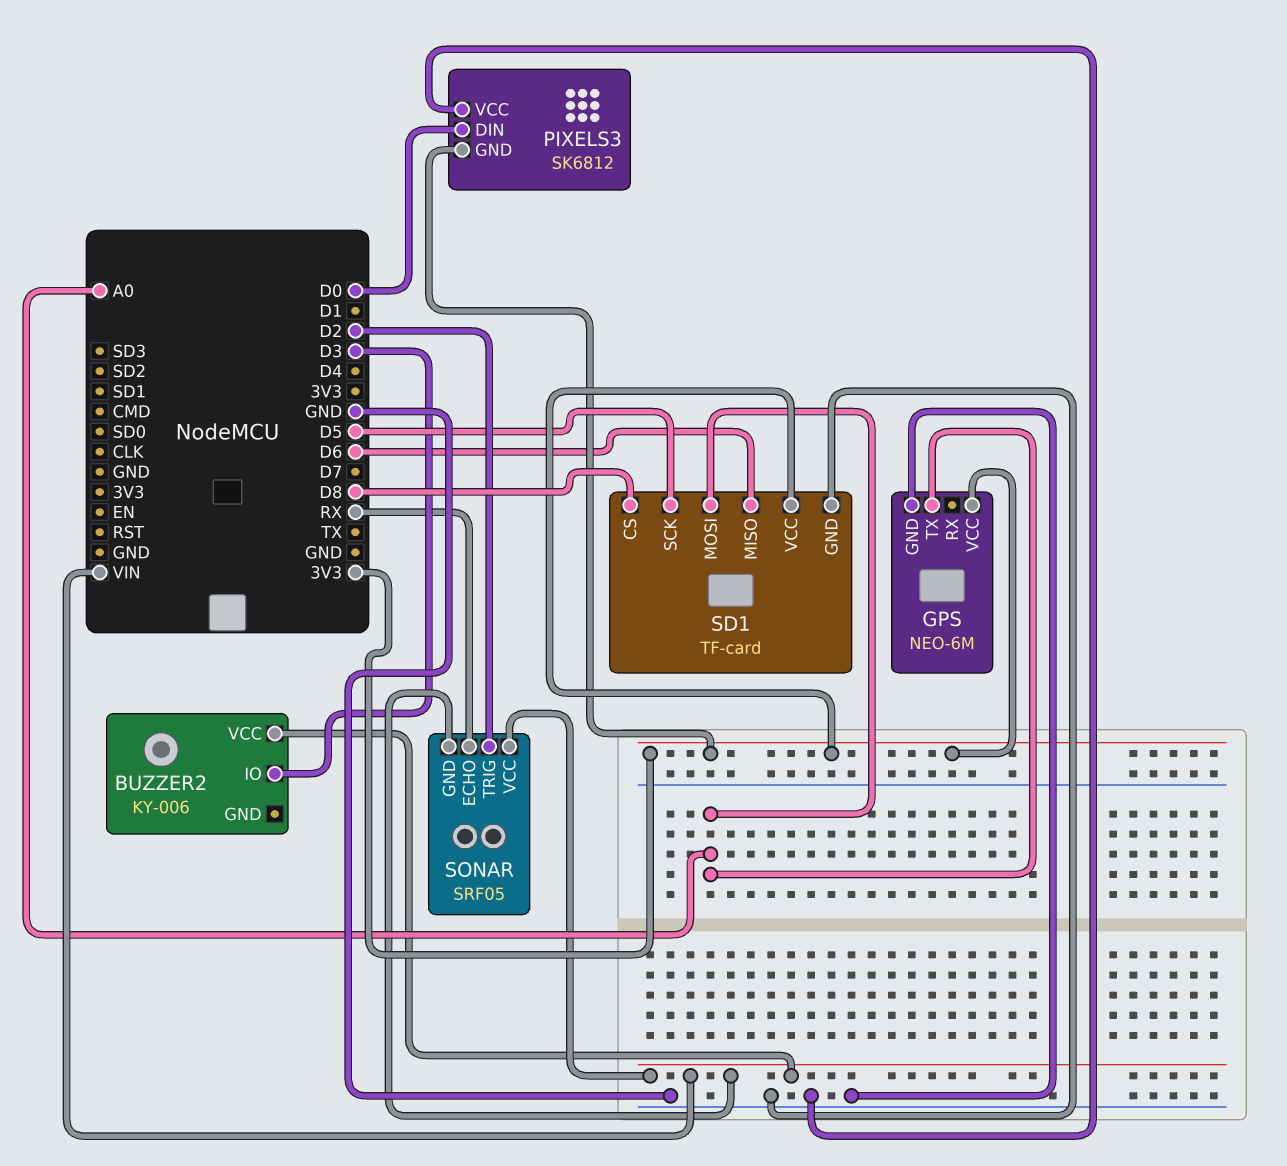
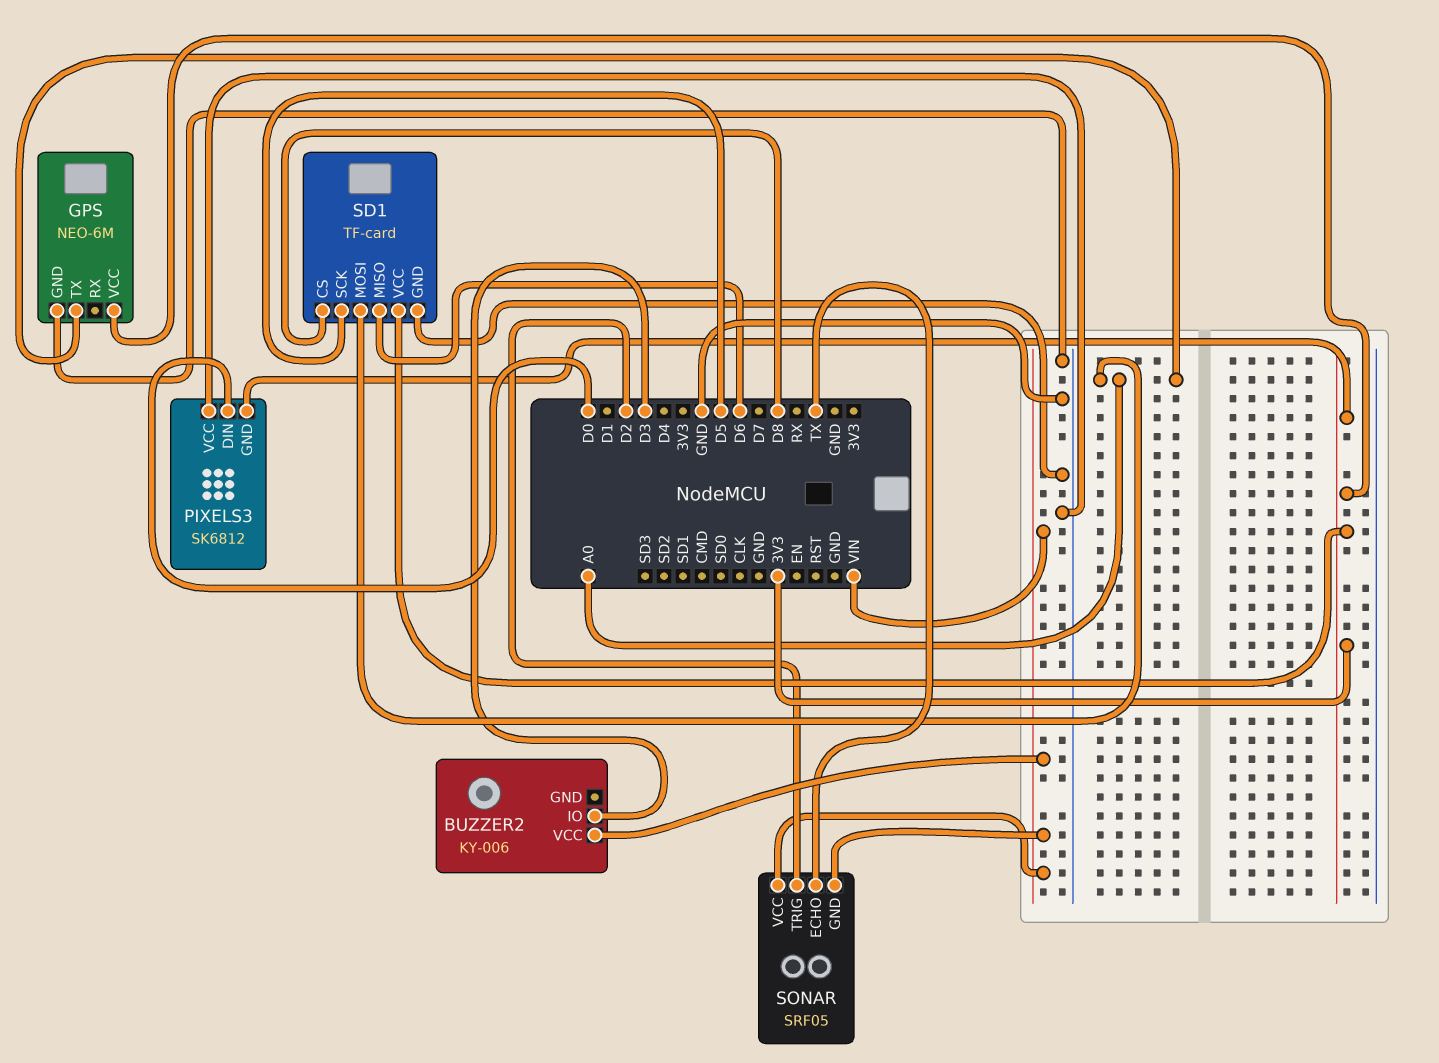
SONAR pin ECHO: RX -> TX

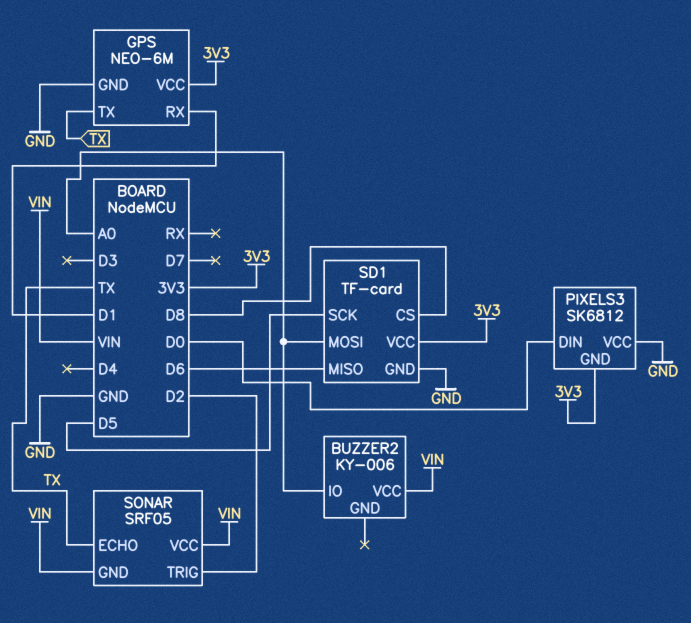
BUZZER2 pin IO: D3 -> A0
GPS pin RX: none -> D1
GPS pin TX: A0 -> TX

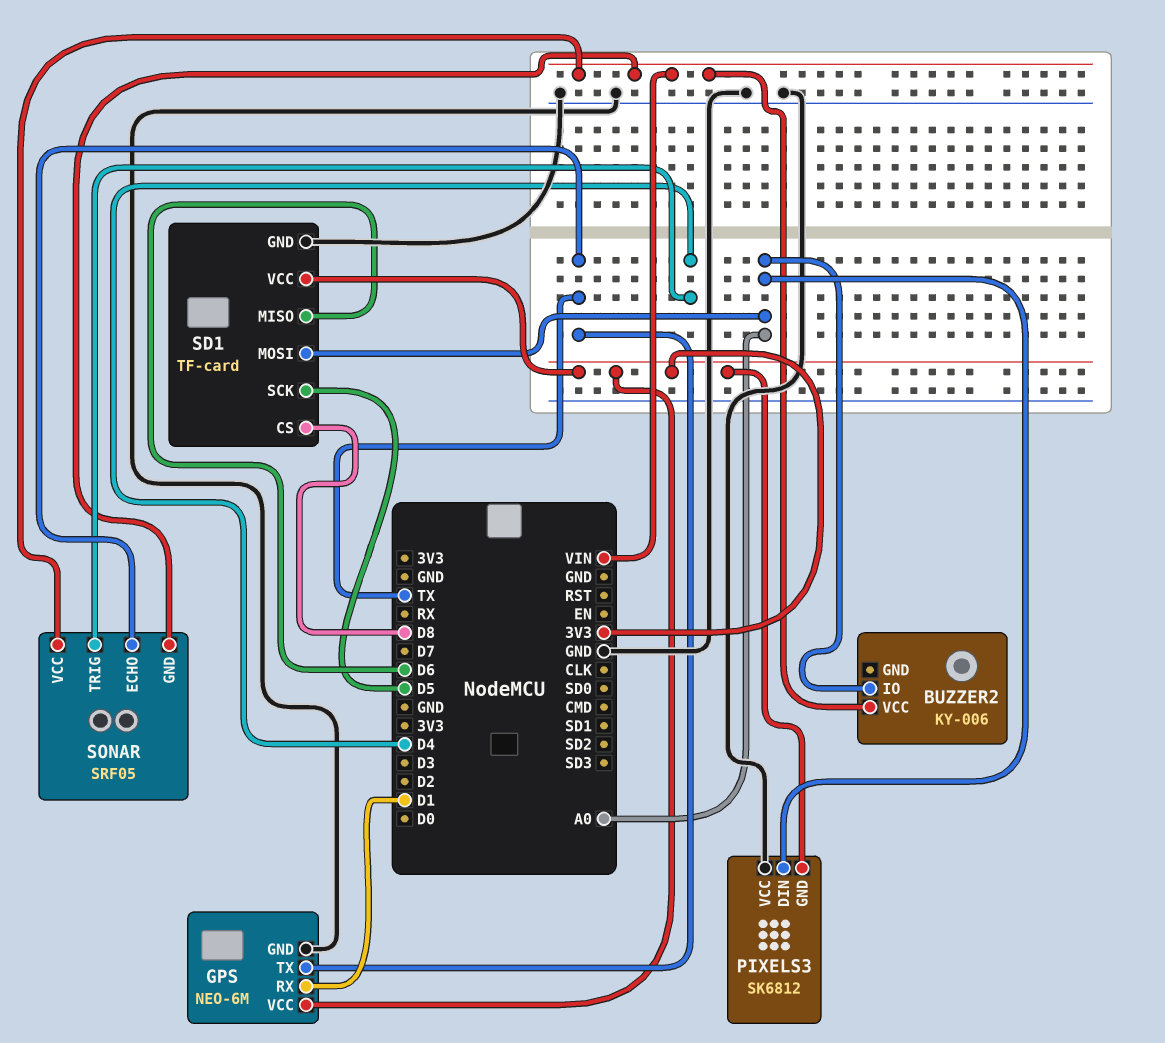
PIXELS3 pin DIN: D0 -> A0
SONAR pin TRIG: D2 -> D4

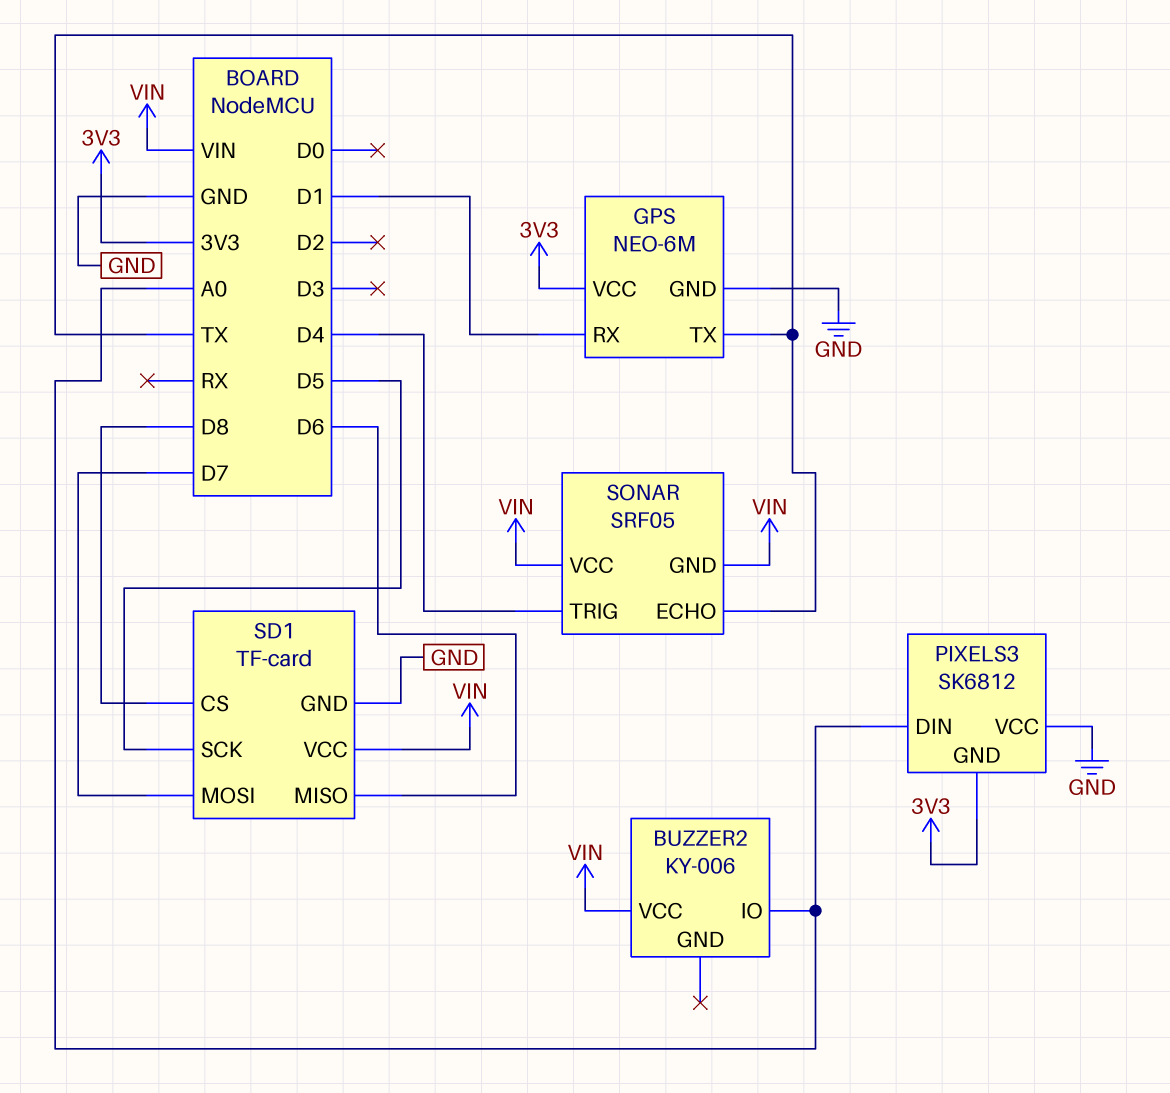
SD1 pin MOSI: A0 -> D7
SD1 pin VCC: 3V3 -> VIN

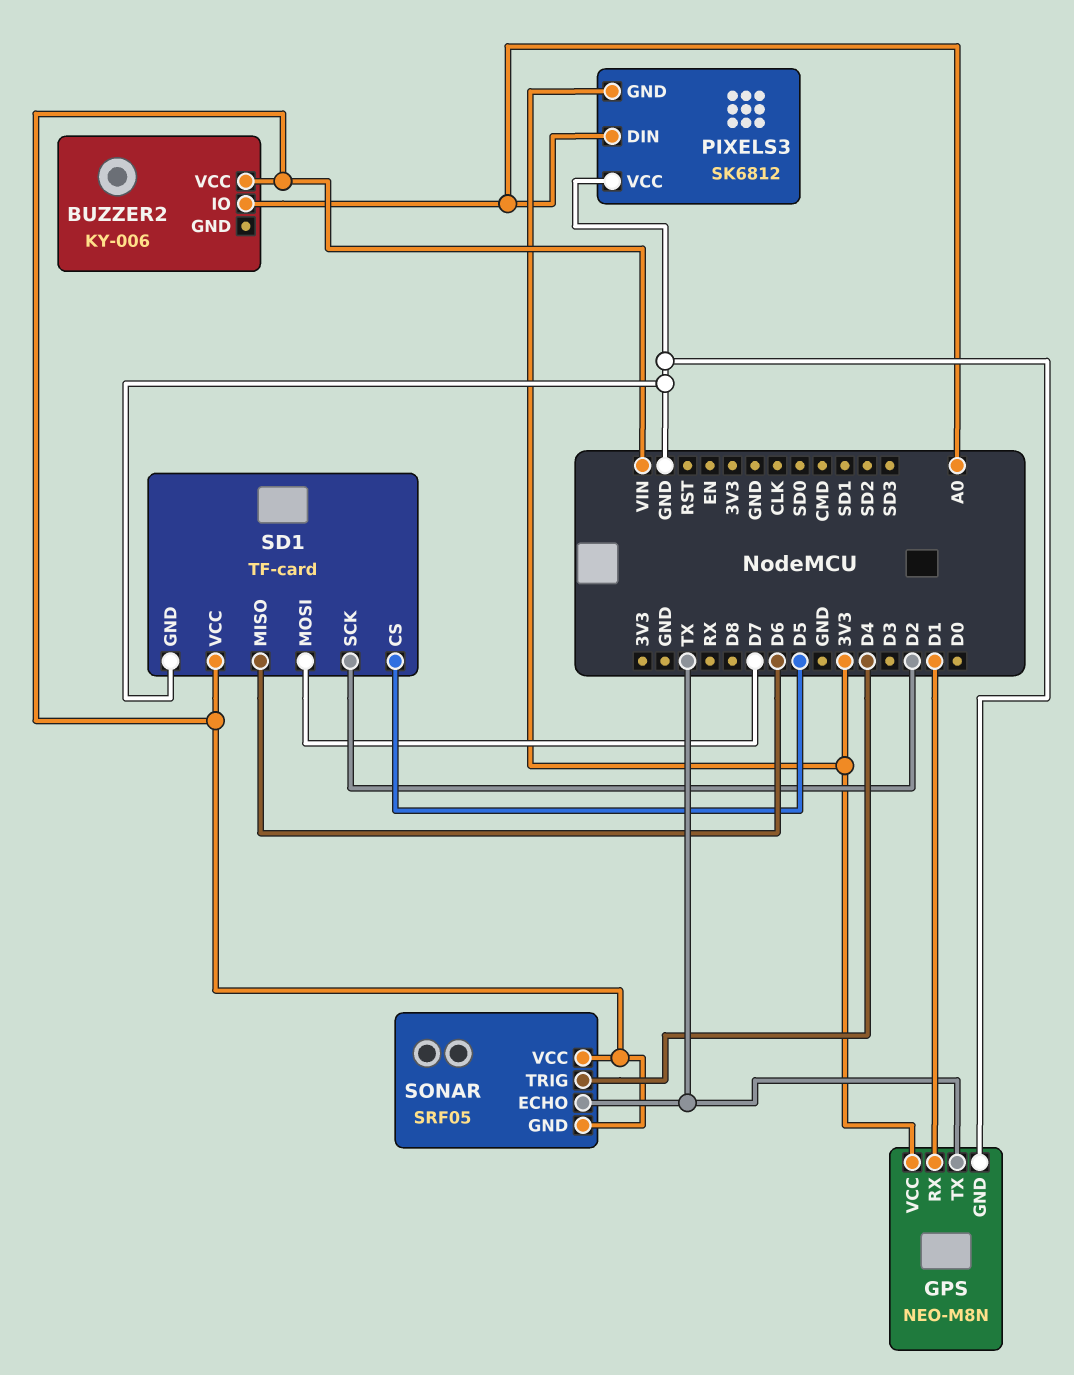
GPS: NEO-6M -> NEO-M8N
SD1 pin CS: D8 -> D5
SD1 pin SCK: D5 -> D2

